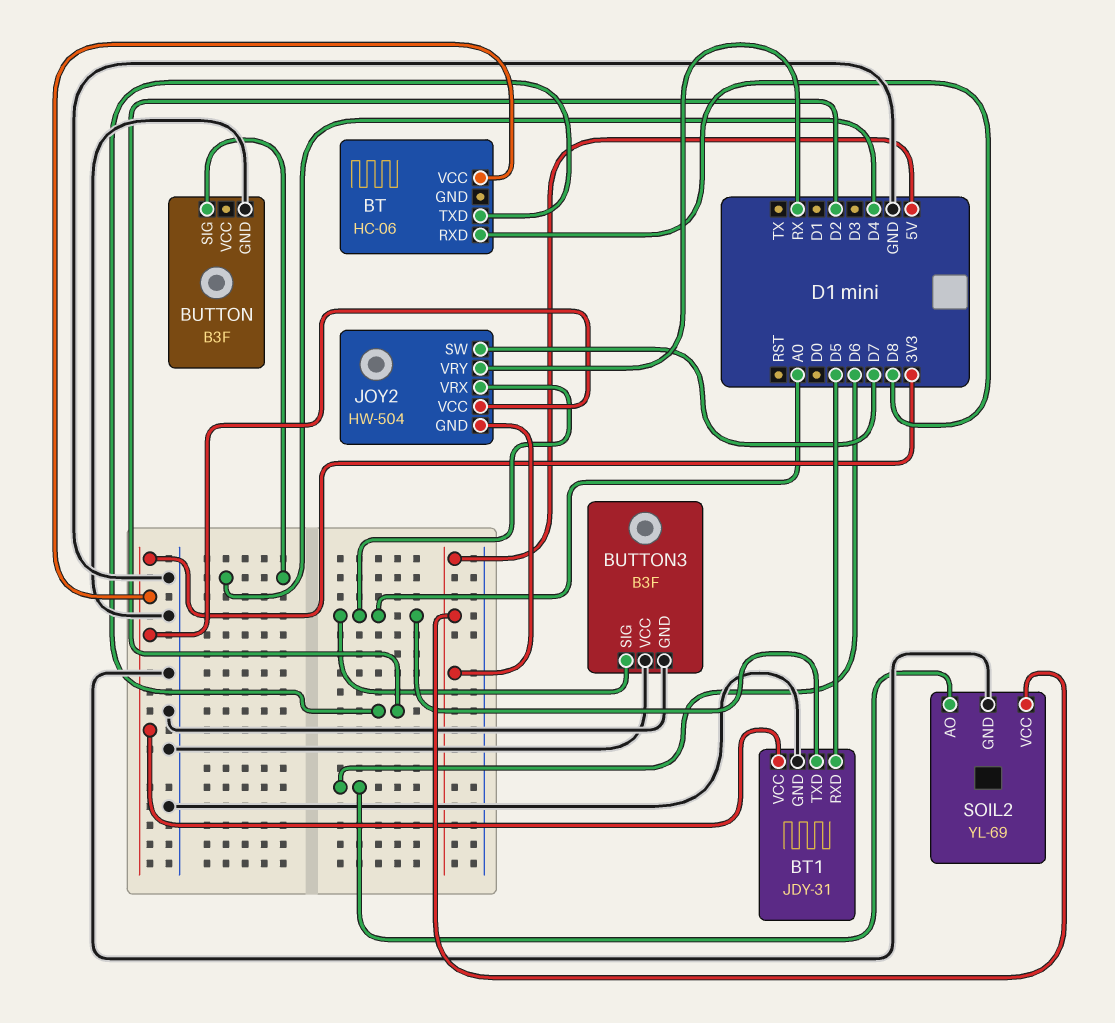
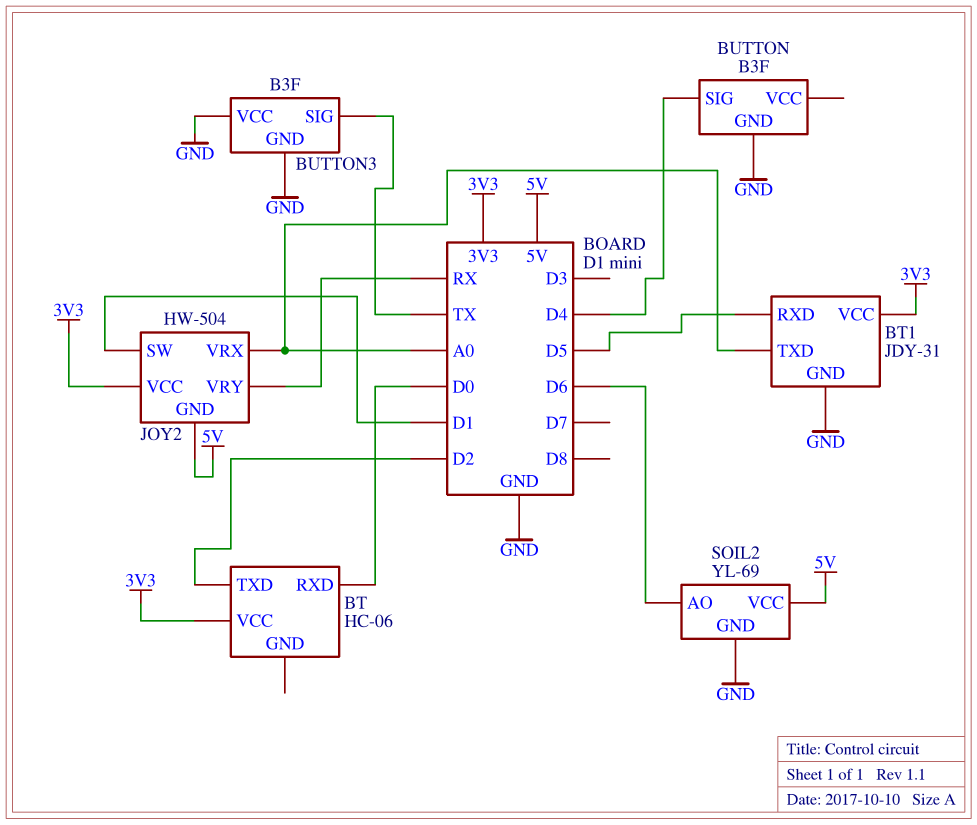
BT pin RXD: D8 -> D0
BUTTON3 pin SIG: A0 -> TX
JOY2 pin SW: D7 -> D1

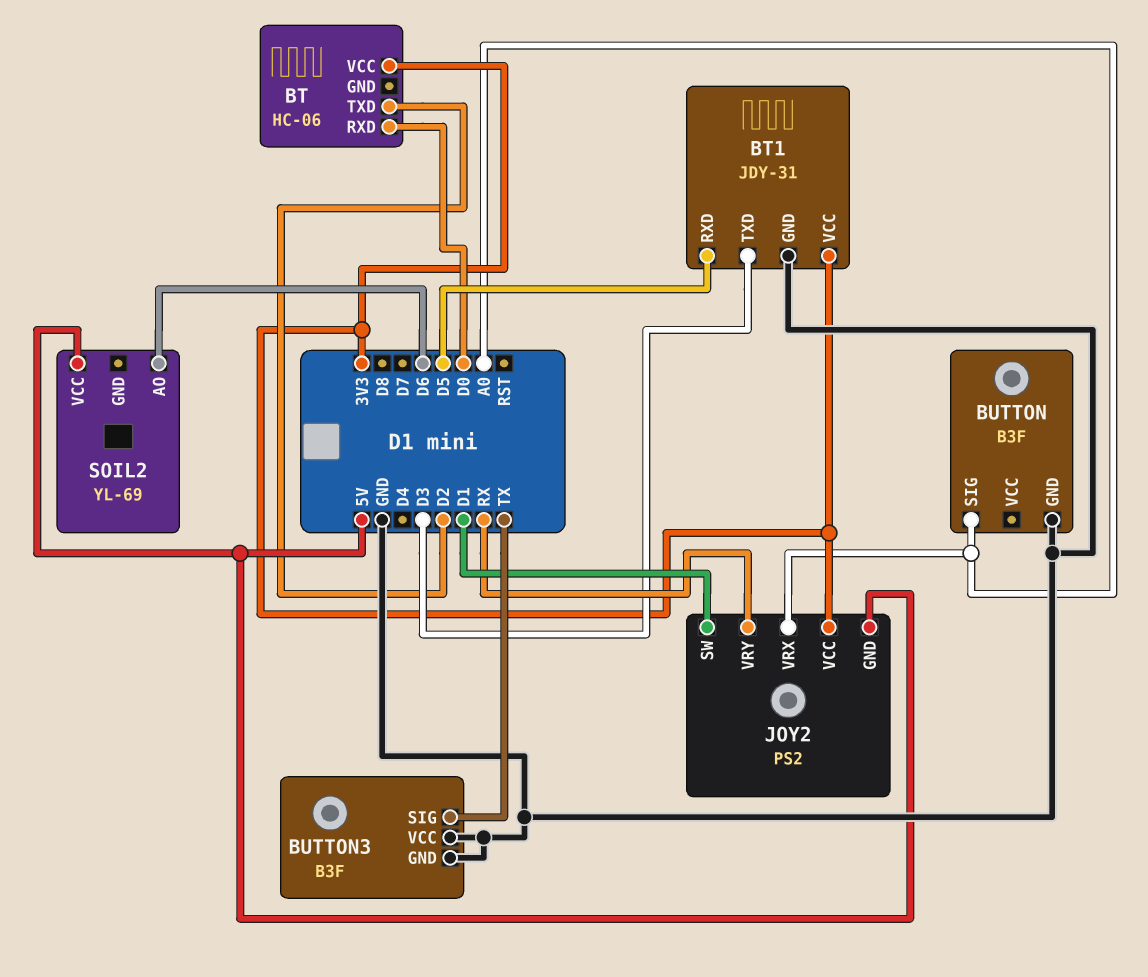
BT1 pin TXD: A0 -> D3
BUTTON pin SIG: D4 -> A0
JOY2: HW-504 -> PS2
SOIL2 pin GND: GND -> none

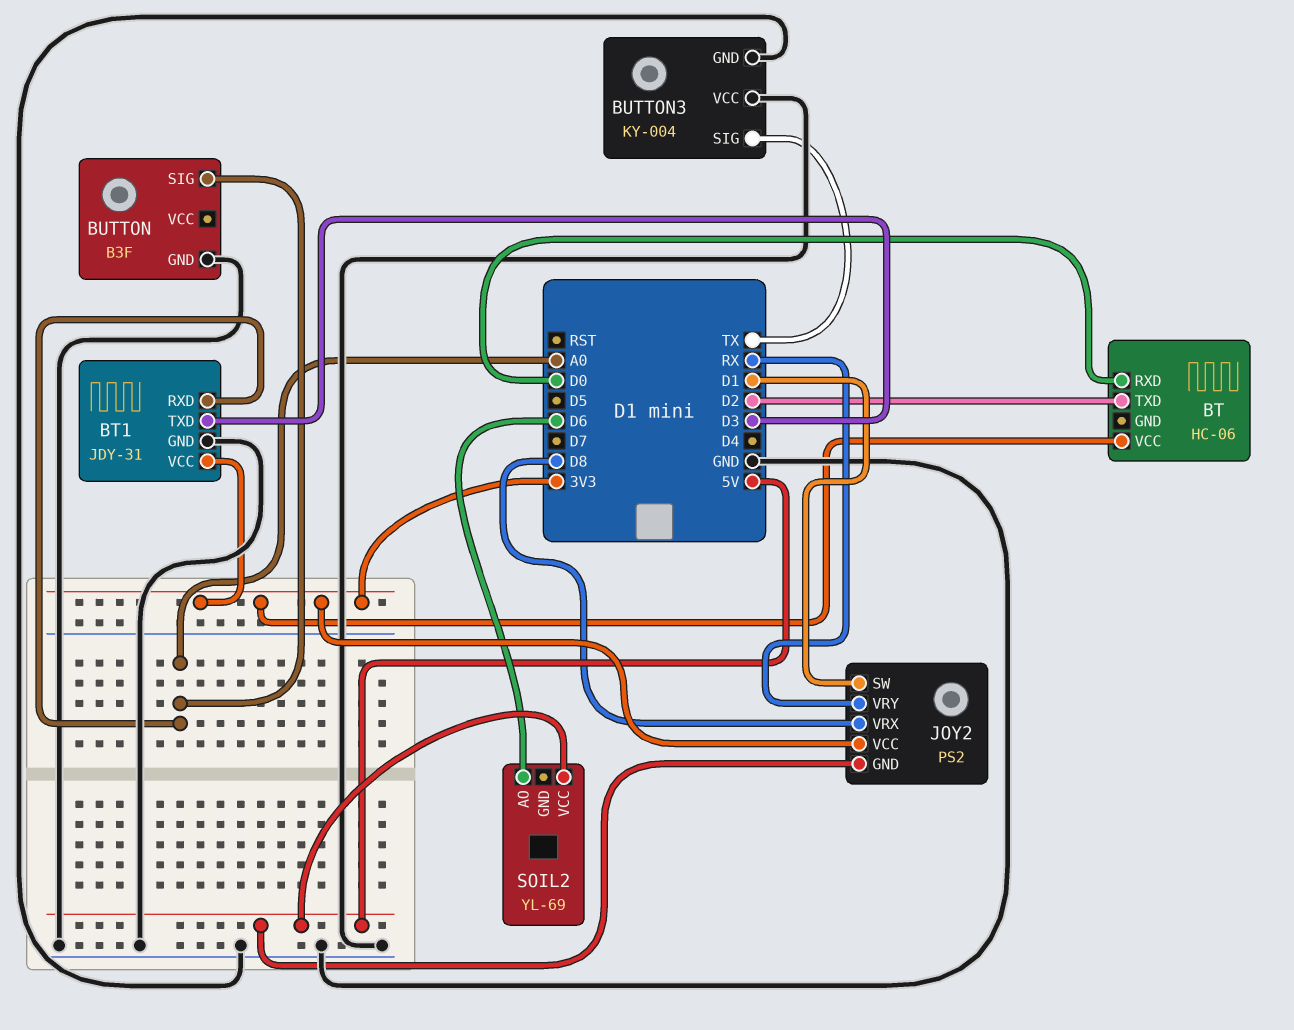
BT1 pin RXD: D5 -> A0
BUTTON3: B3F -> KY-004
JOY2 pin VRX: A0 -> D8

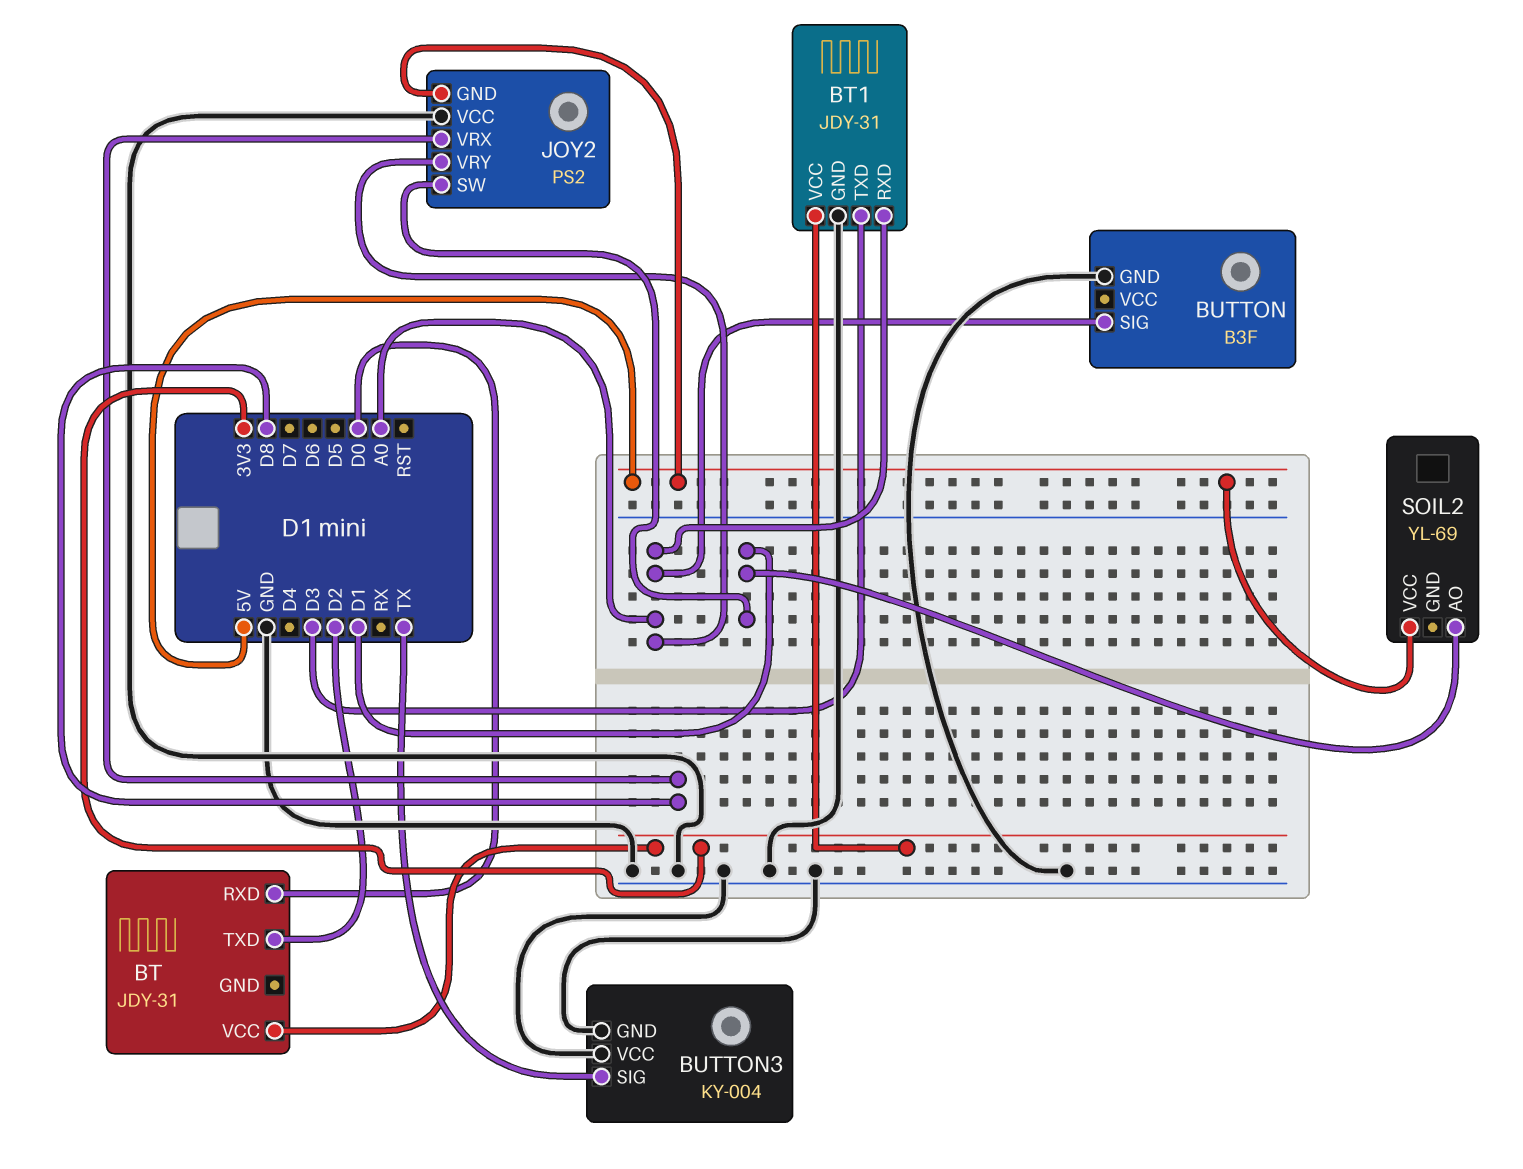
BT: HC-06 -> JDY-31
JOY2 pin VCC: 3V3 -> GND
JOY2 pin VRY: RX -> A0
SOIL2 pin AO: D6 -> D1

